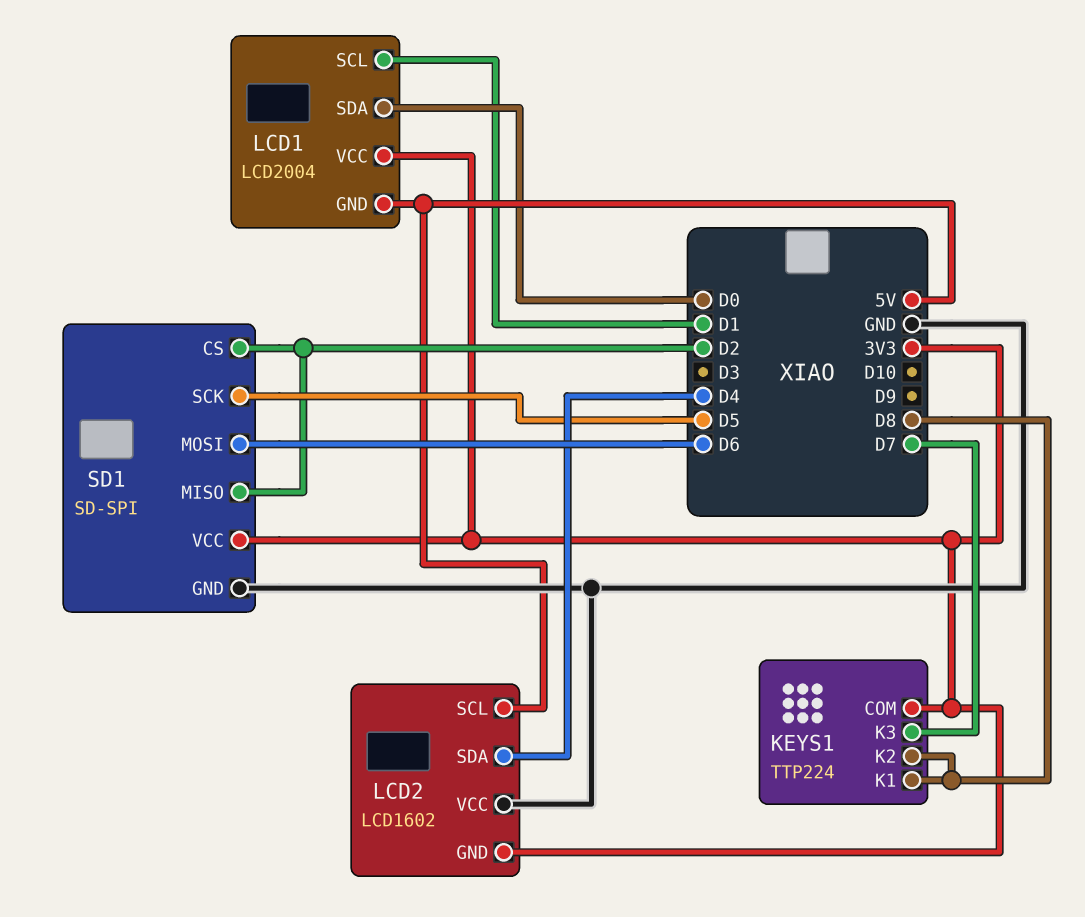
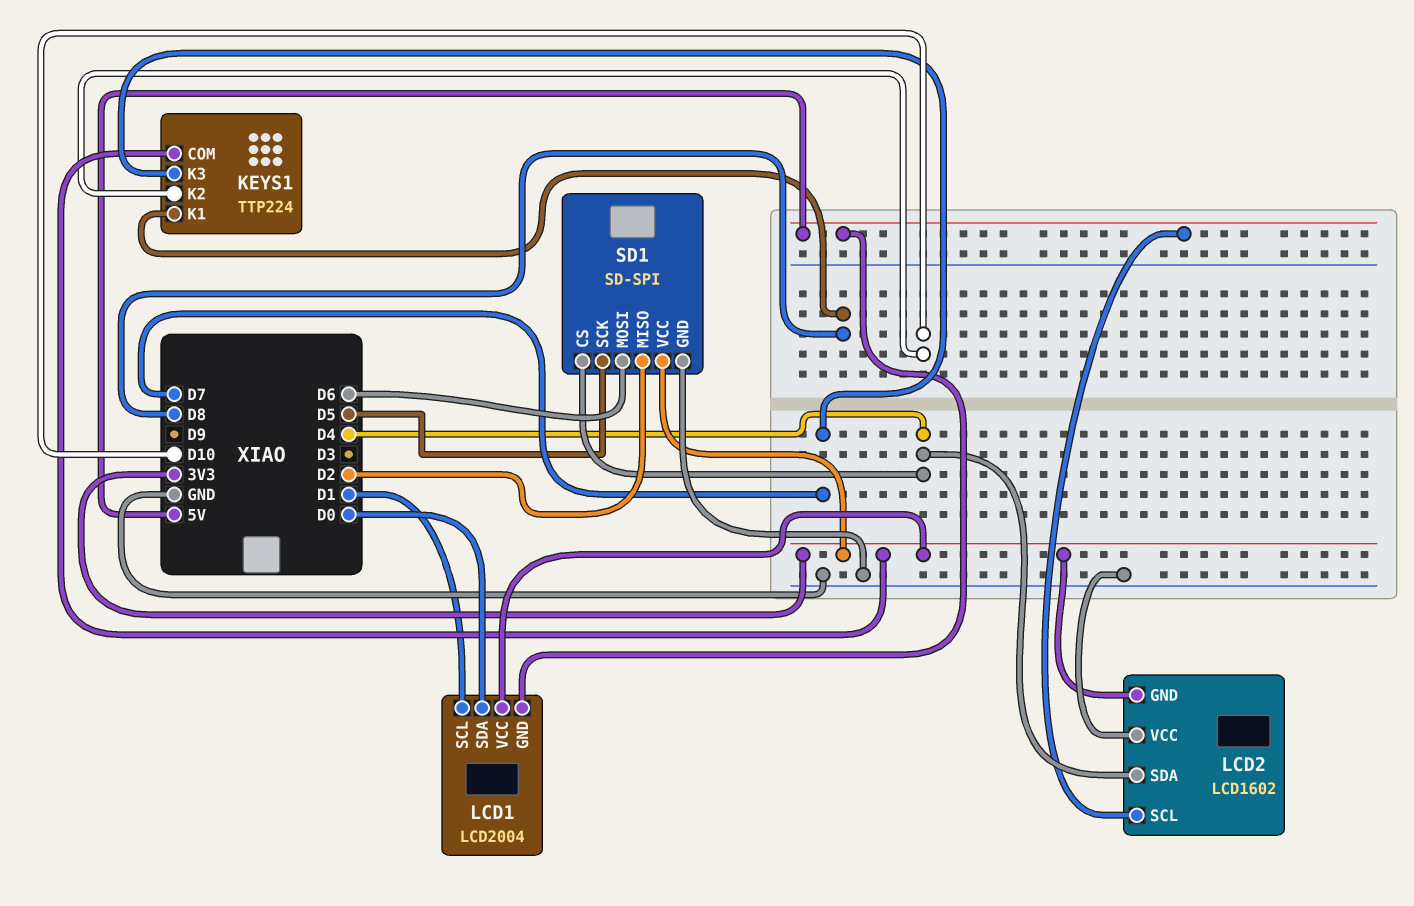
KEYS1 pin K2: D8 -> D10
SD1 pin CS: D2 -> D4

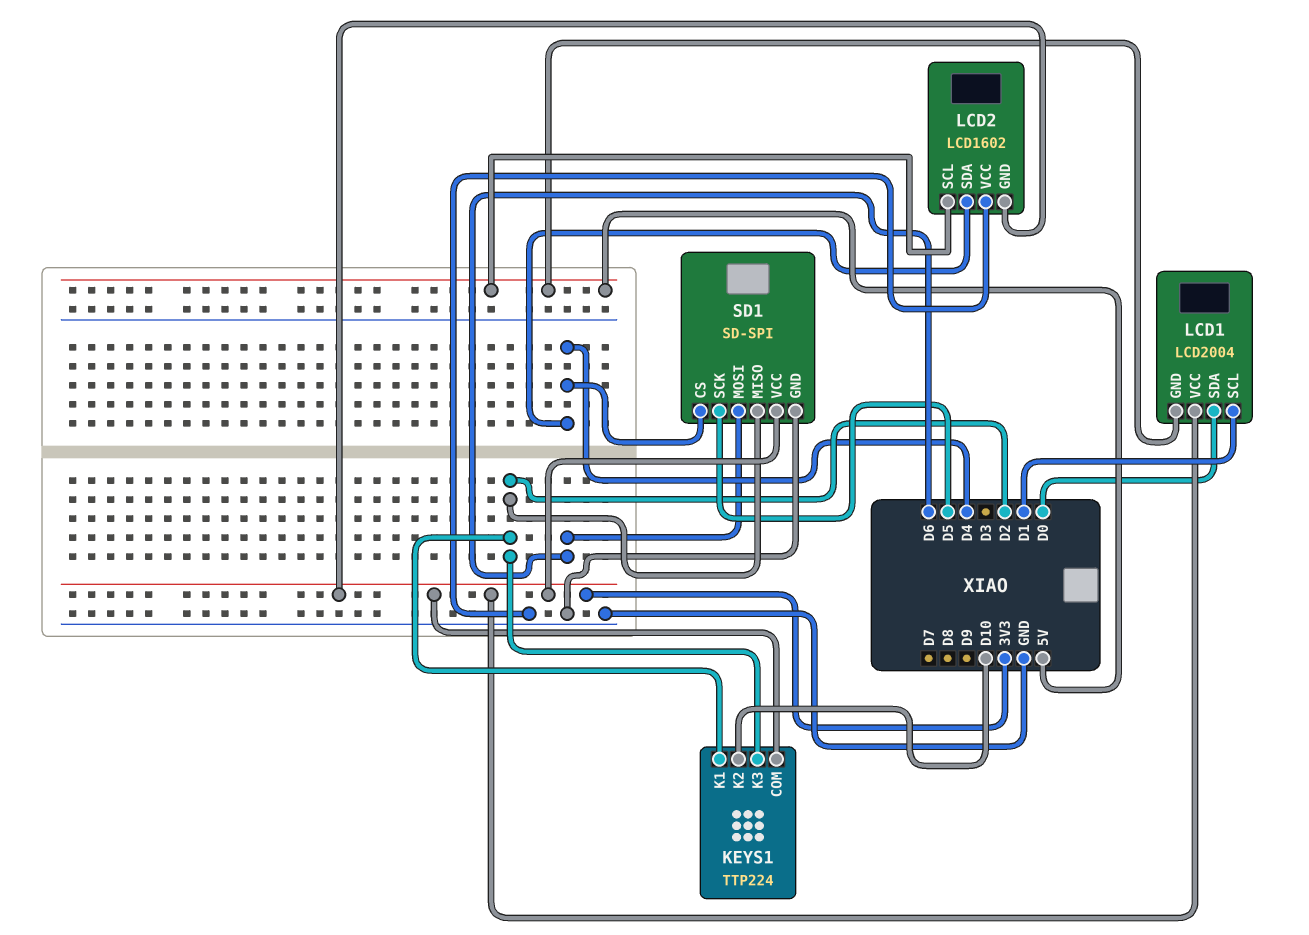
KEYS1 pin K1: D8 -> D2
KEYS1 pin K3: D7 -> D2

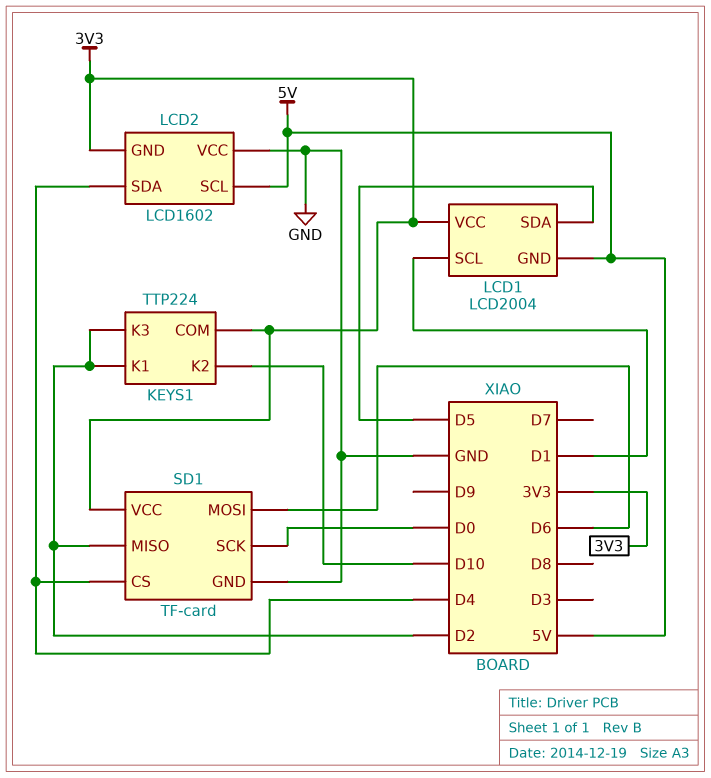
LCD1 pin SDA: D0 -> D5
SD1: SD-SPI -> TF-card
SD1 pin SCK: D5 -> D0

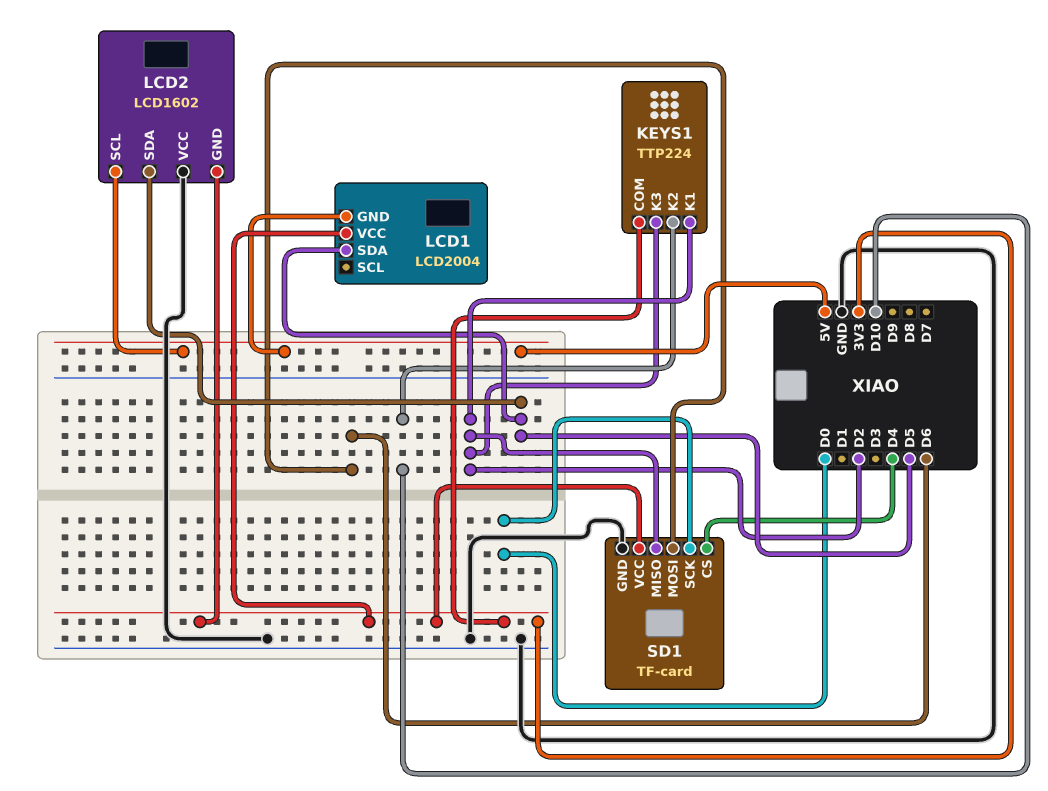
LCD1 pin SCL: D1 -> none
LCD2 pin SDA: D4 -> D5

